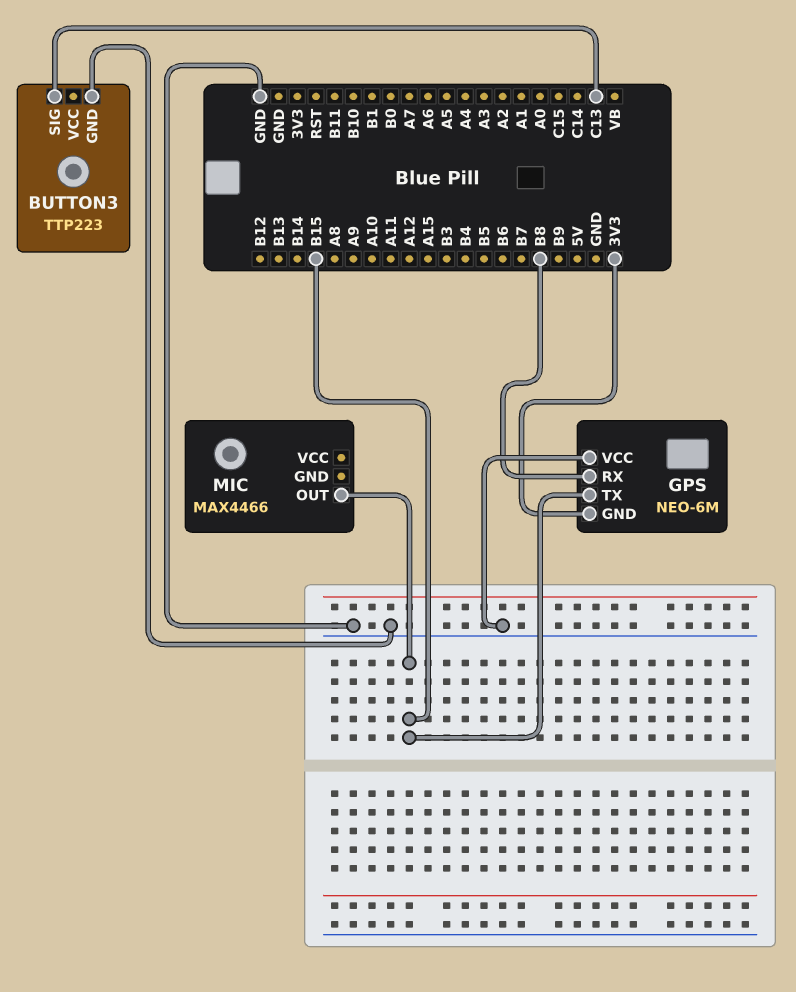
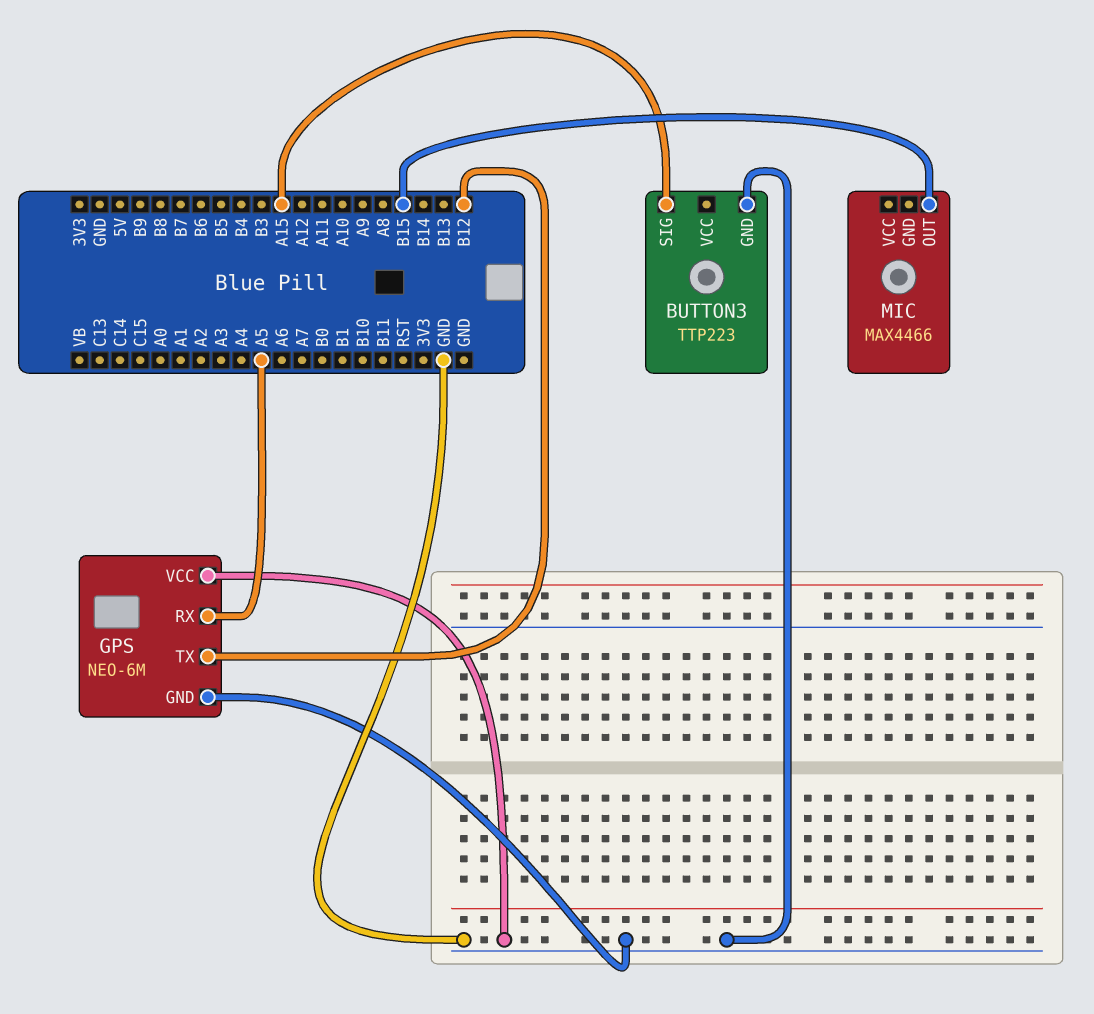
BUTTON3 pin SIG: C13 -> A15
GPS pin GND: 3V3 -> GND
GPS pin RX: B8 -> A5
GPS pin TX: B15 -> B12

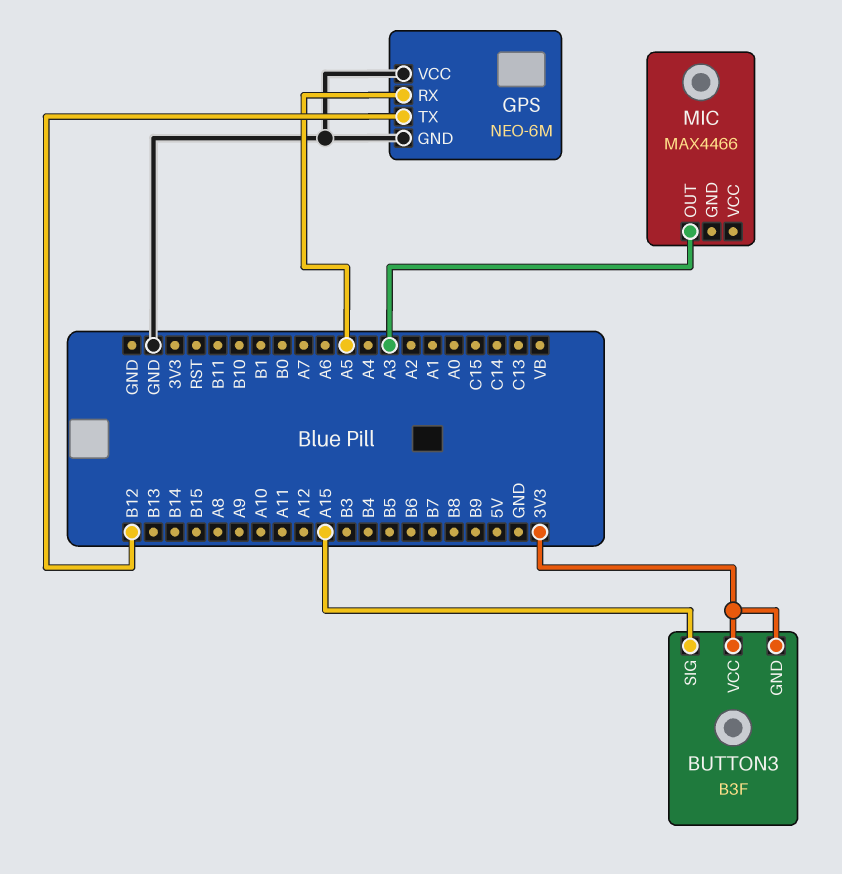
BUTTON3: TTP223 -> B3F
BUTTON3 pin GND: GND -> 3V3
BUTTON3 pin VCC: none -> 3V3
MIC pin OUT: B15 -> A3

